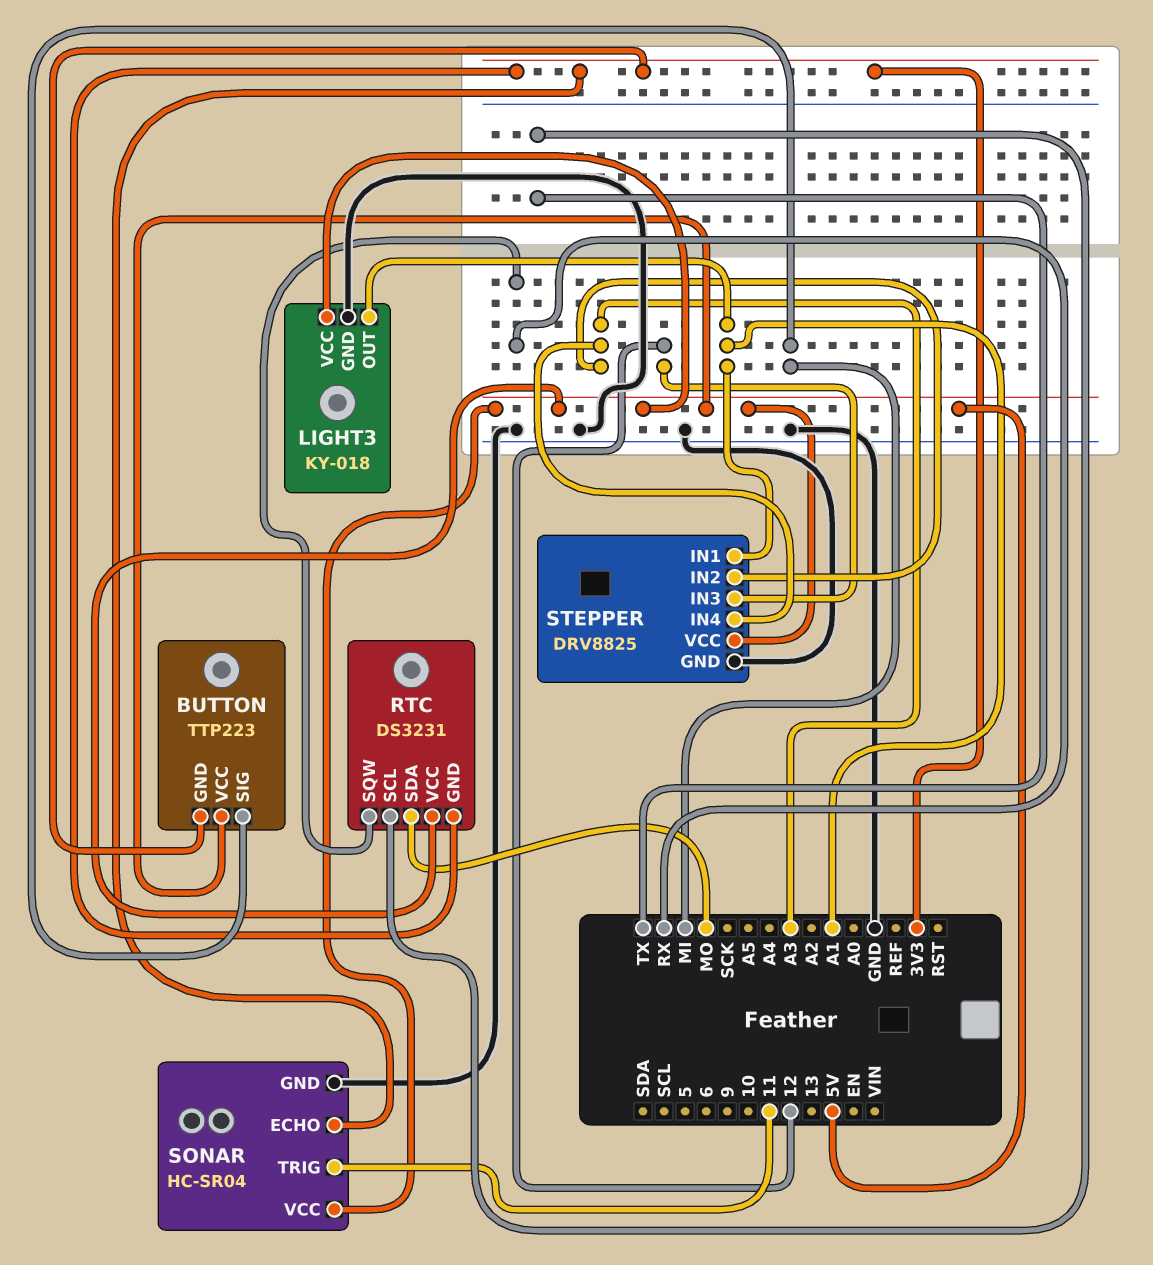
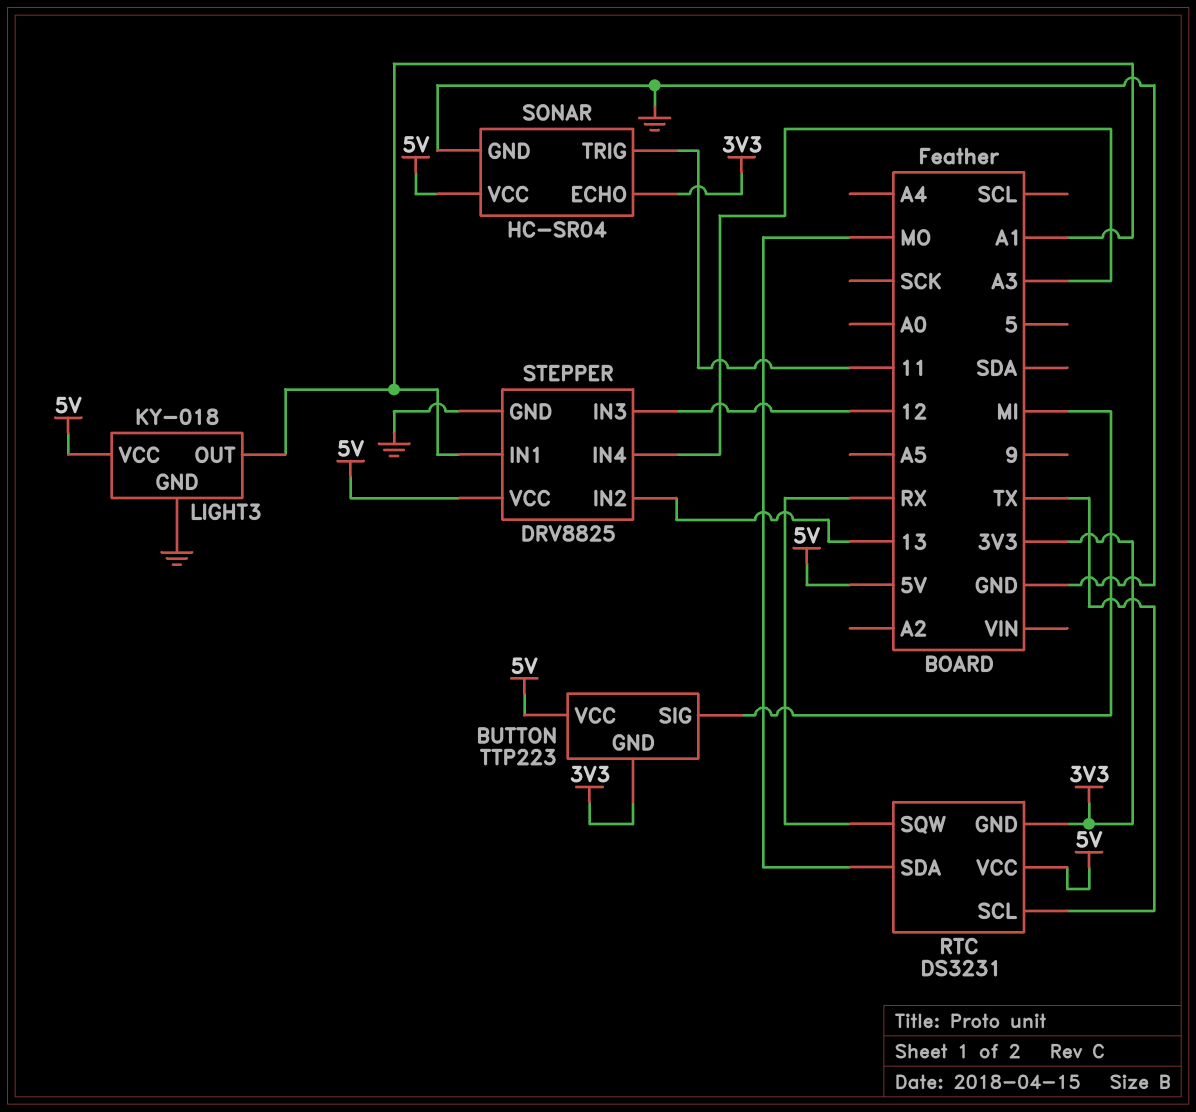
STEPPER pin IN2: A3 -> 13

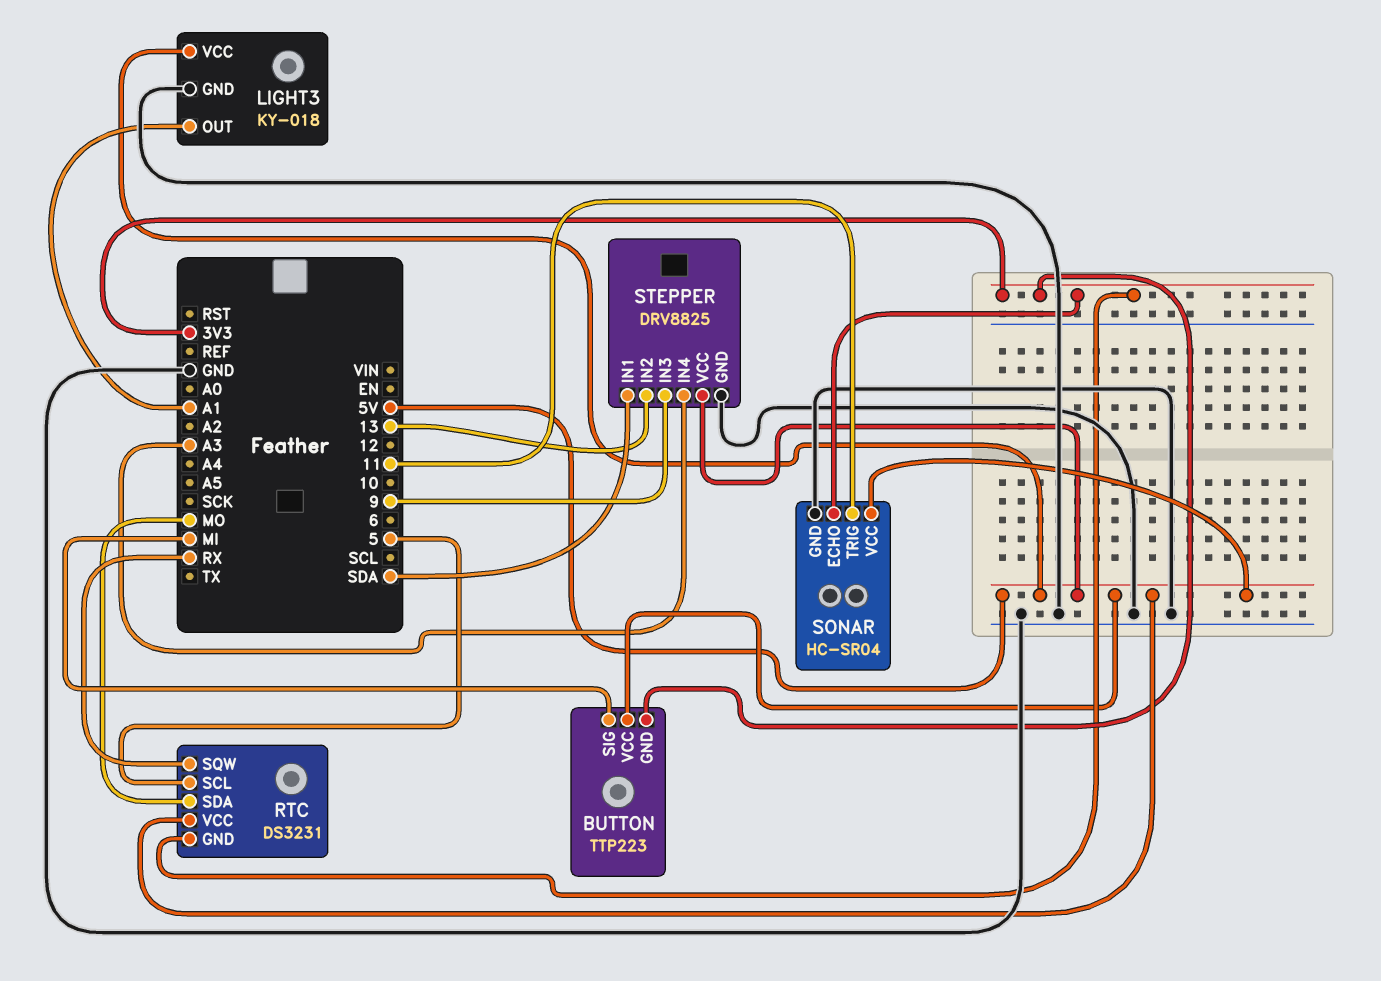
RTC pin SCL: TX -> 5
STEPPER pin IN1: A1 -> SDA
STEPPER pin IN3: 12 -> 9

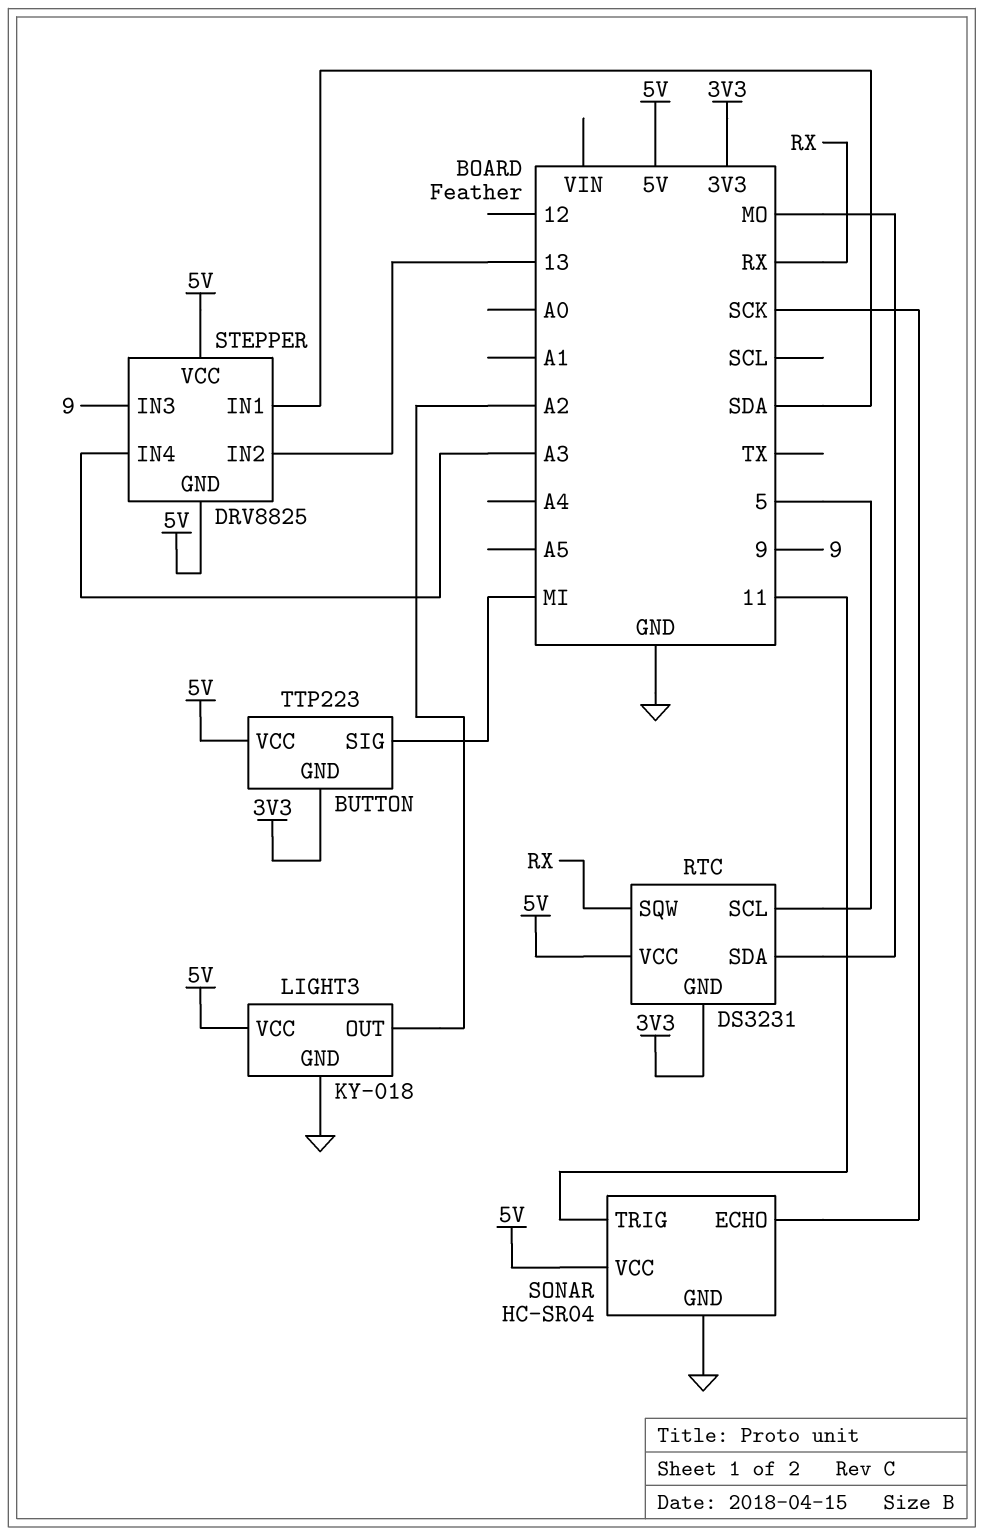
LIGHT3 pin OUT: A1 -> A2
SONAR pin ECHO: 3V3 -> SCK
STEPPER pin GND: GND -> 5V

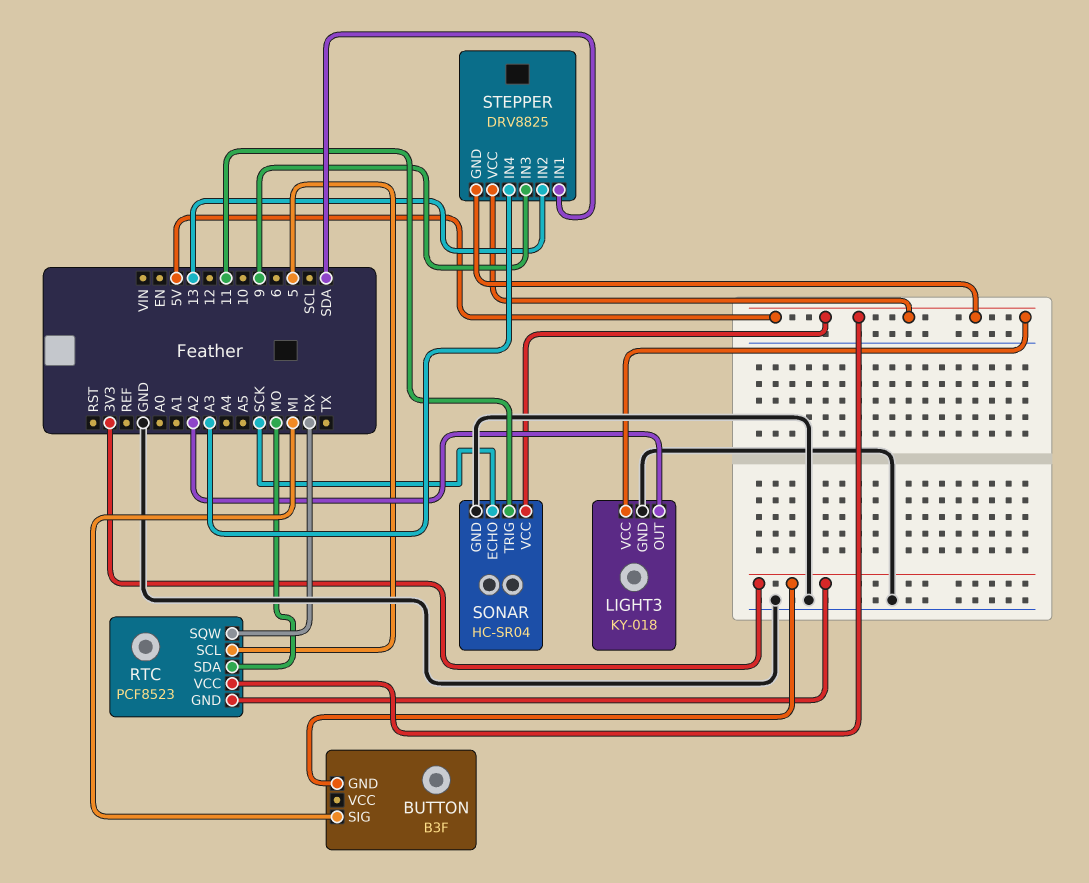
BUTTON: TTP223 -> B3F
BUTTON pin VCC: 5V -> none
RTC: DS3231 -> PCF8523

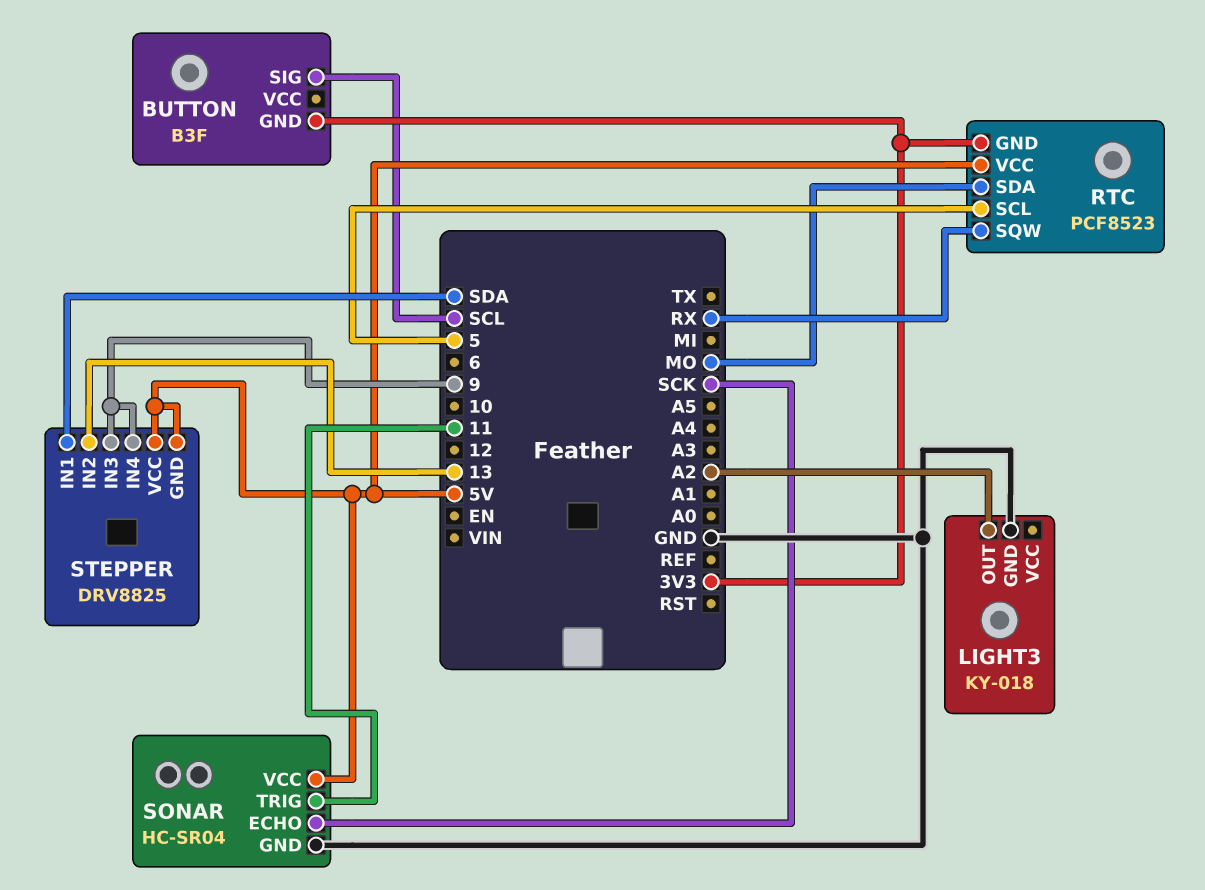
BUTTON pin SIG: MI -> SCL
LIGHT3 pin VCC: 5V -> none
STEPPER pin IN4: A3 -> 9

